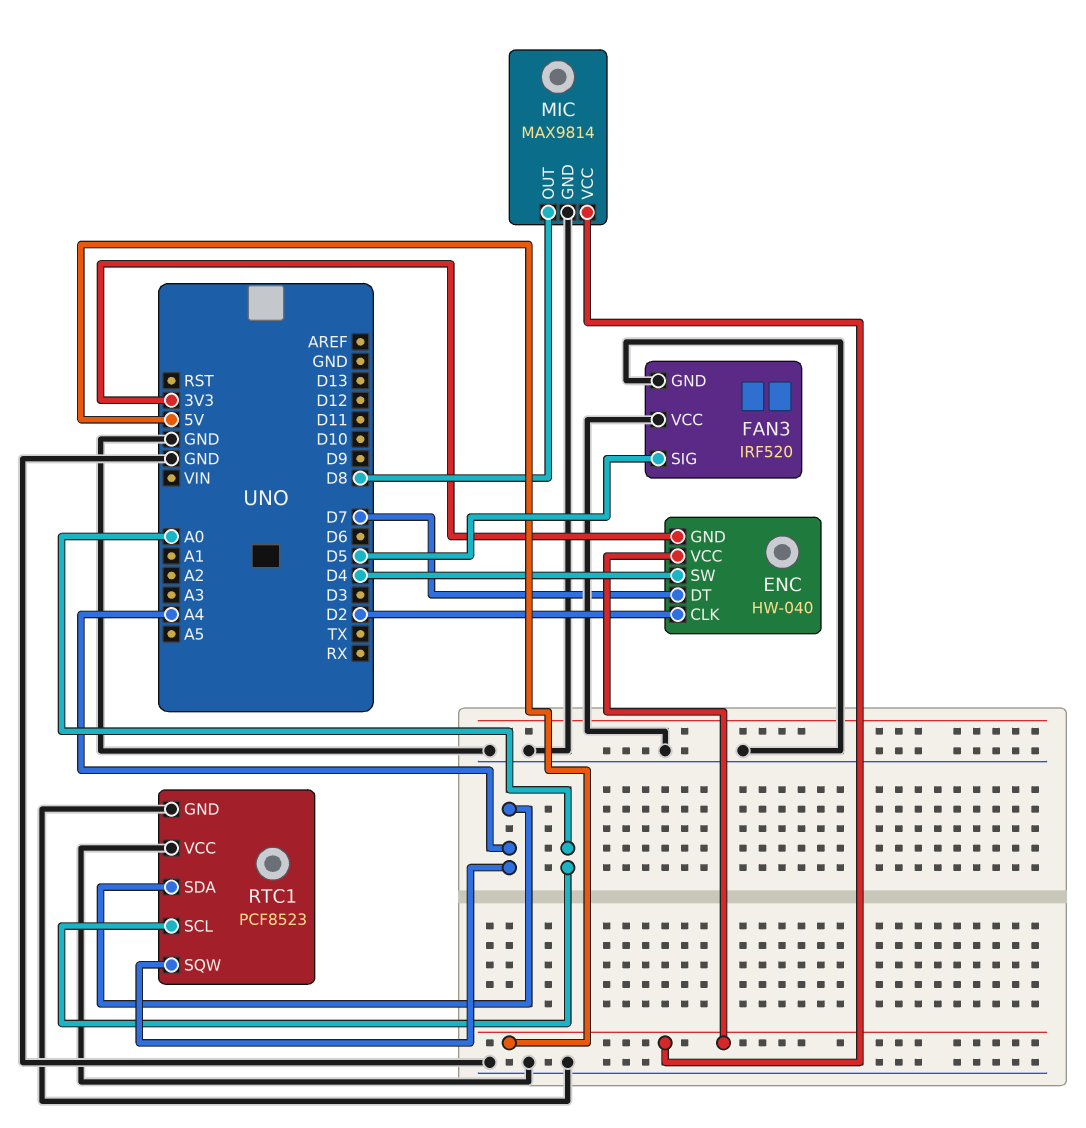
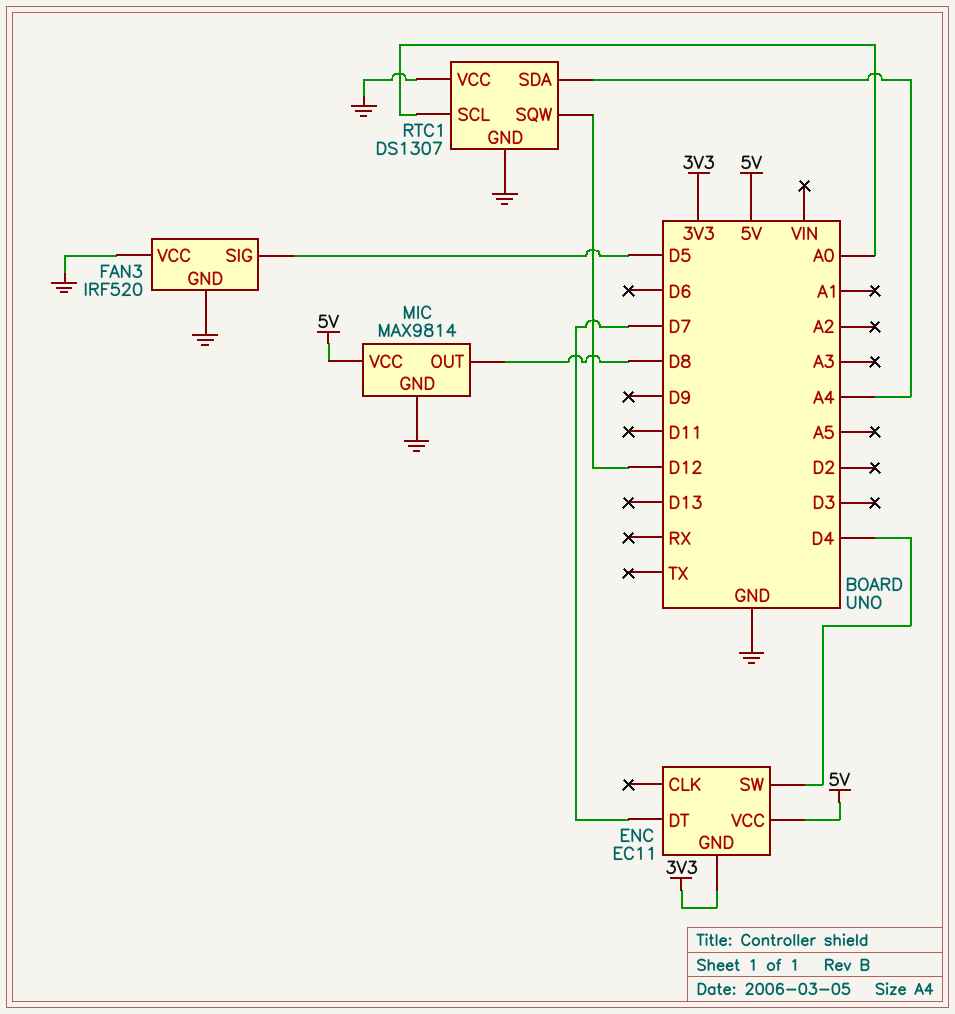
ENC: HW-040 -> EC11
ENC pin CLK: D2 -> none
RTC1: PCF8523 -> DS1307
RTC1 pin SQW: A4 -> D12

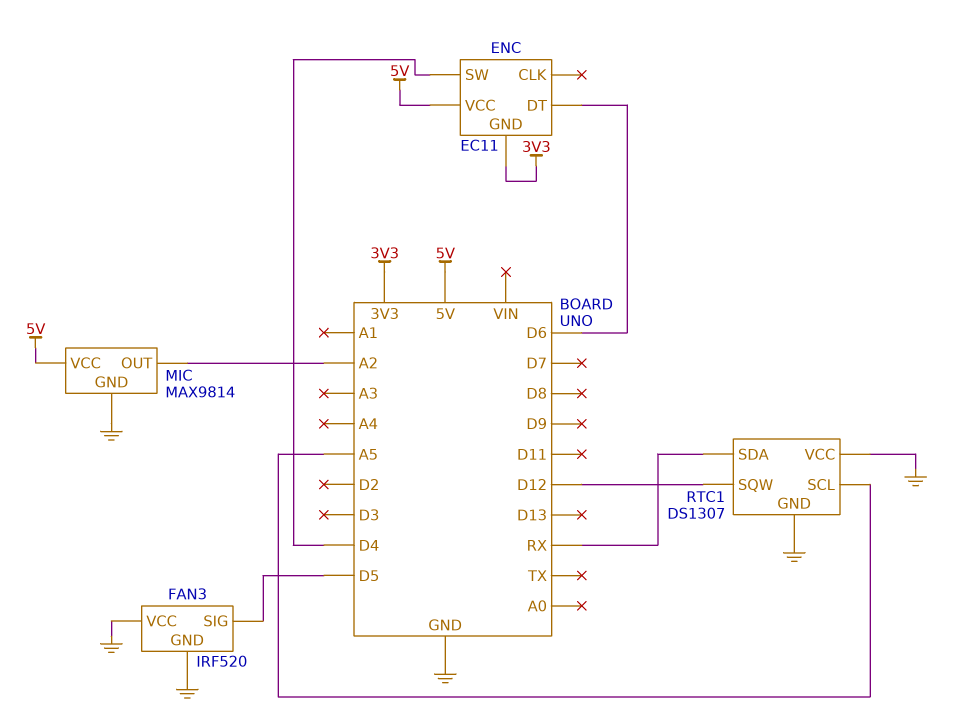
ENC pin DT: D7 -> D6
MIC pin OUT: D8 -> A2
RTC1 pin SCL: A0 -> A5
RTC1 pin SDA: A4 -> RX

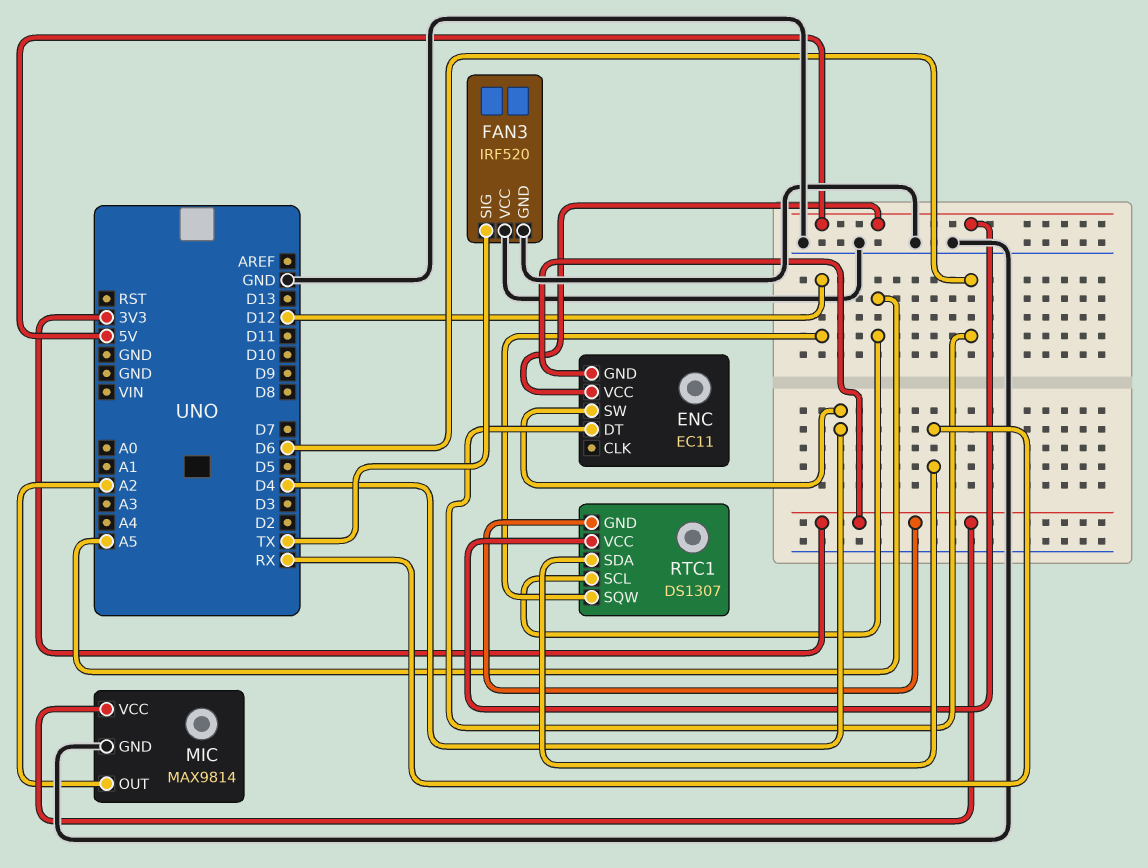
FAN3 pin SIG: D5 -> TX
MIC pin VCC: 5V -> 3V3
RTC1 pin GND: GND -> 3V3
RTC1 pin VCC: GND -> 5V

